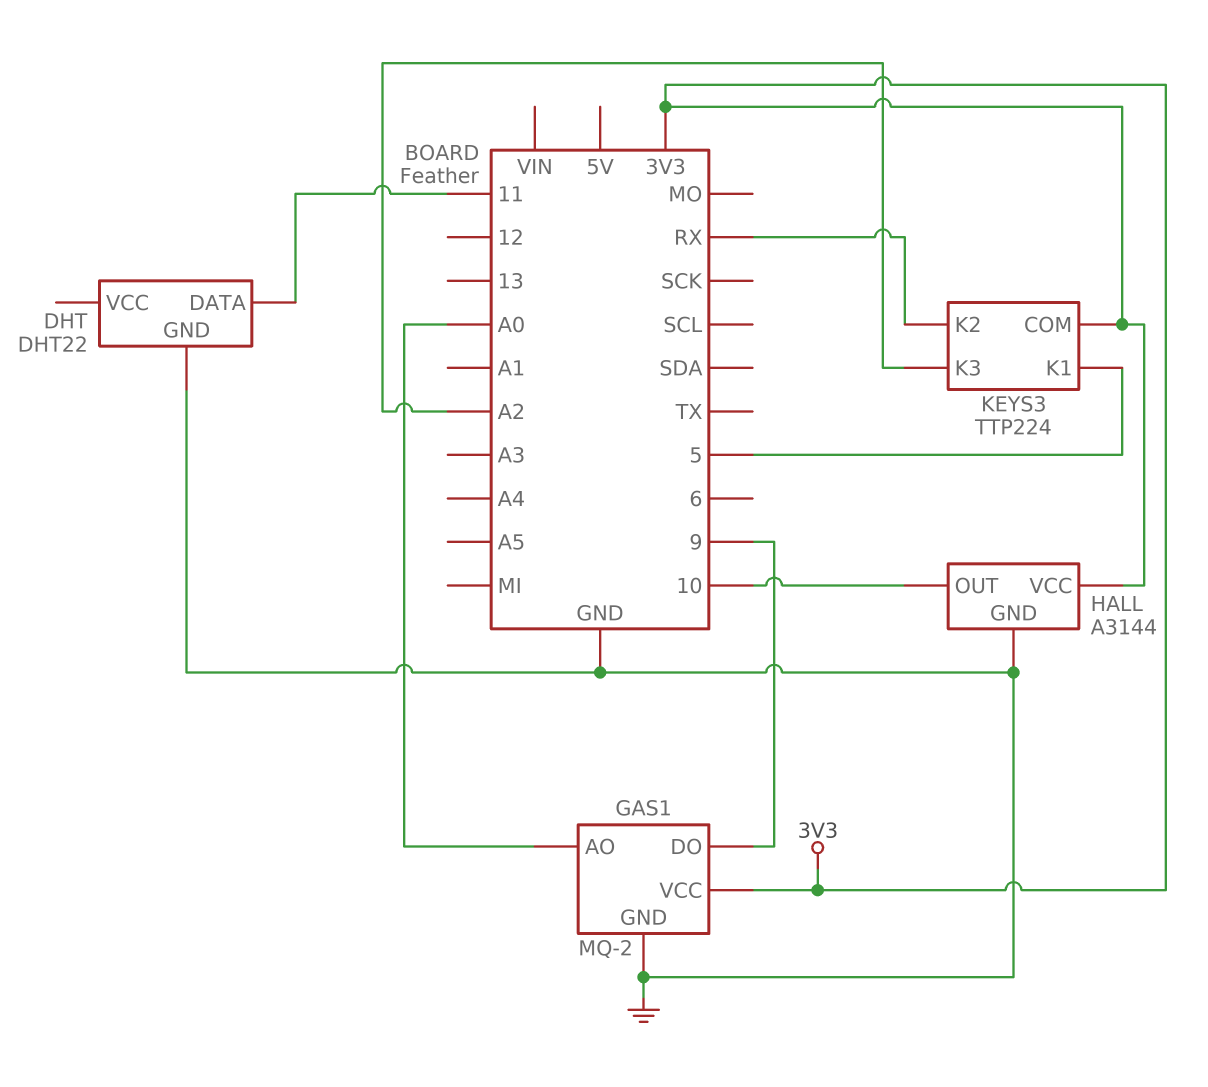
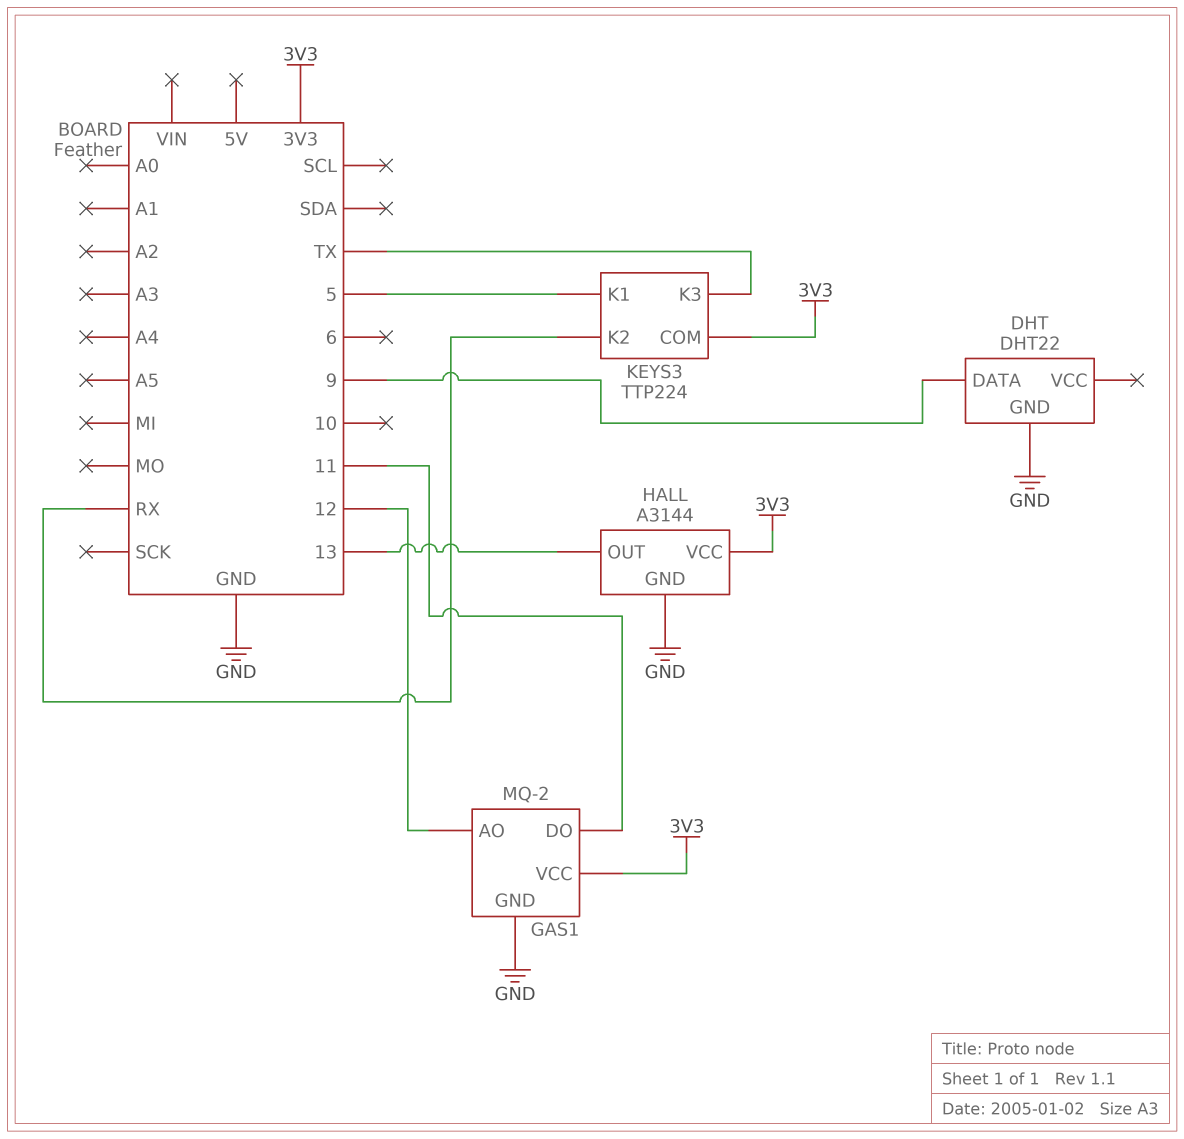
DHT pin DATA: 11 -> 9
GAS1 pin AO: A0 -> 12
GAS1 pin DO: 9 -> 11
HALL pin OUT: 10 -> 13
KEYS3 pin K3: A2 -> TX

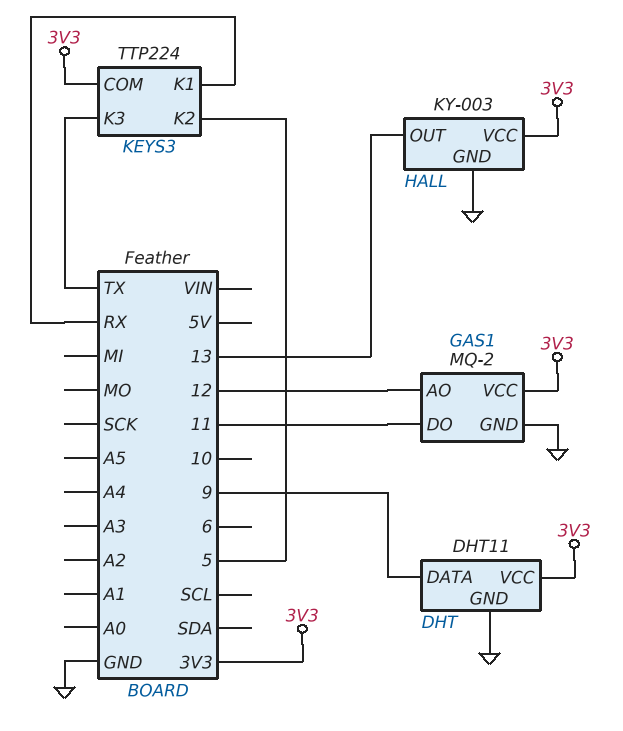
DHT: DHT22 -> DHT11
DHT pin VCC: none -> 3V3
HALL: A3144 -> KY-003
KEYS3 pin K1: 5 -> RX
KEYS3 pin K2: RX -> 5

